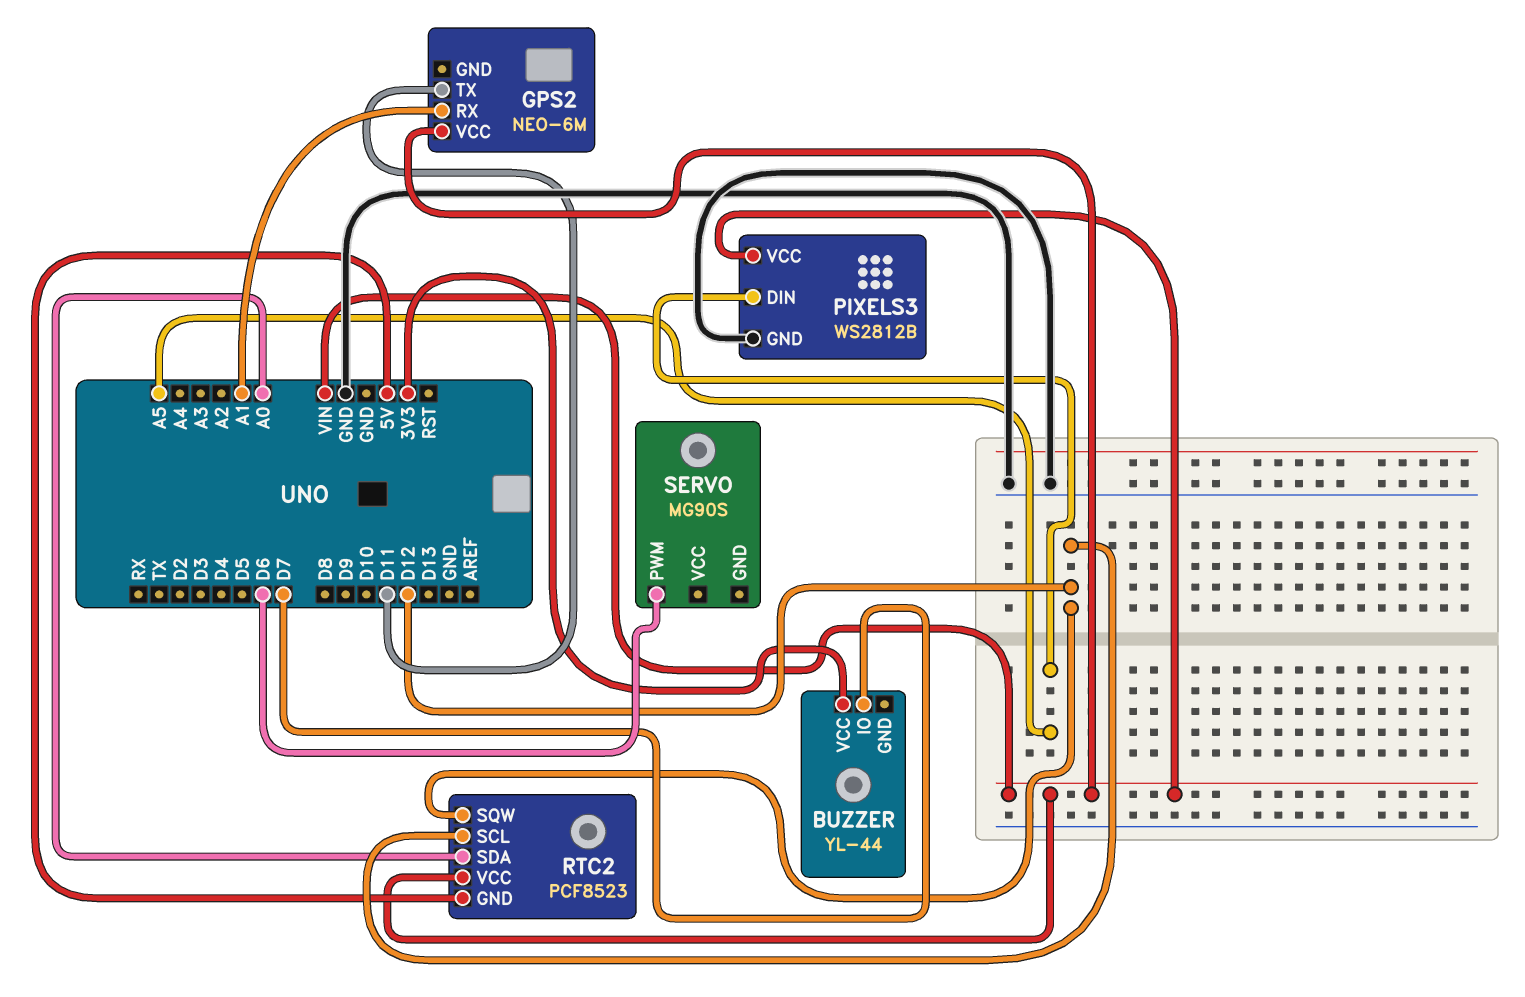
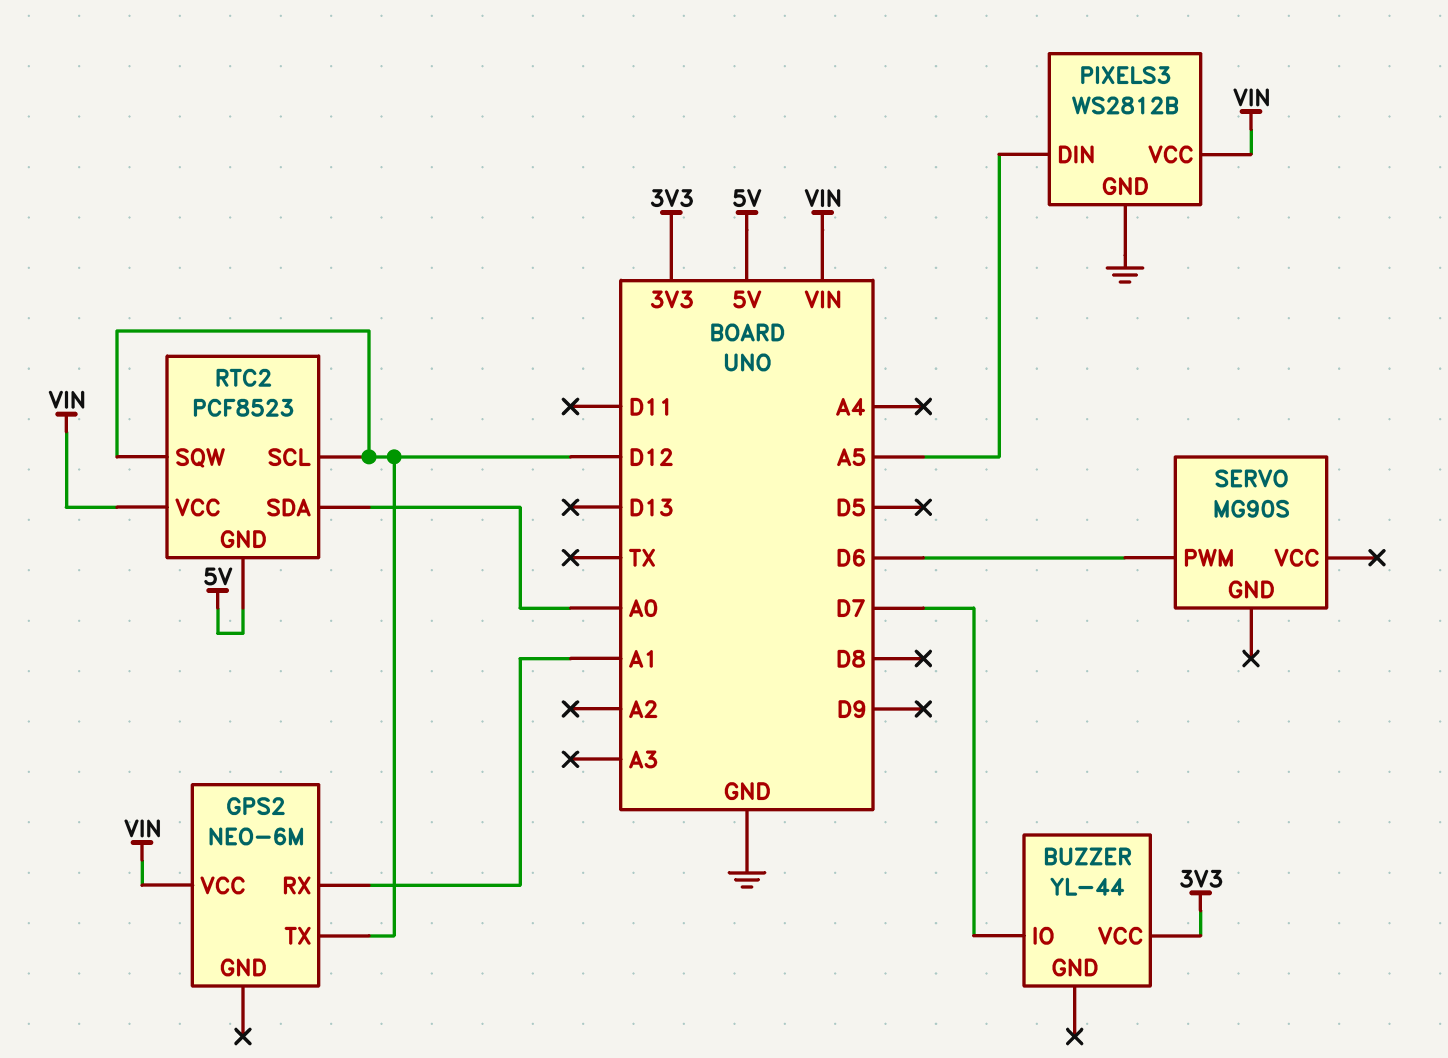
GPS2 pin TX: D11 -> D12

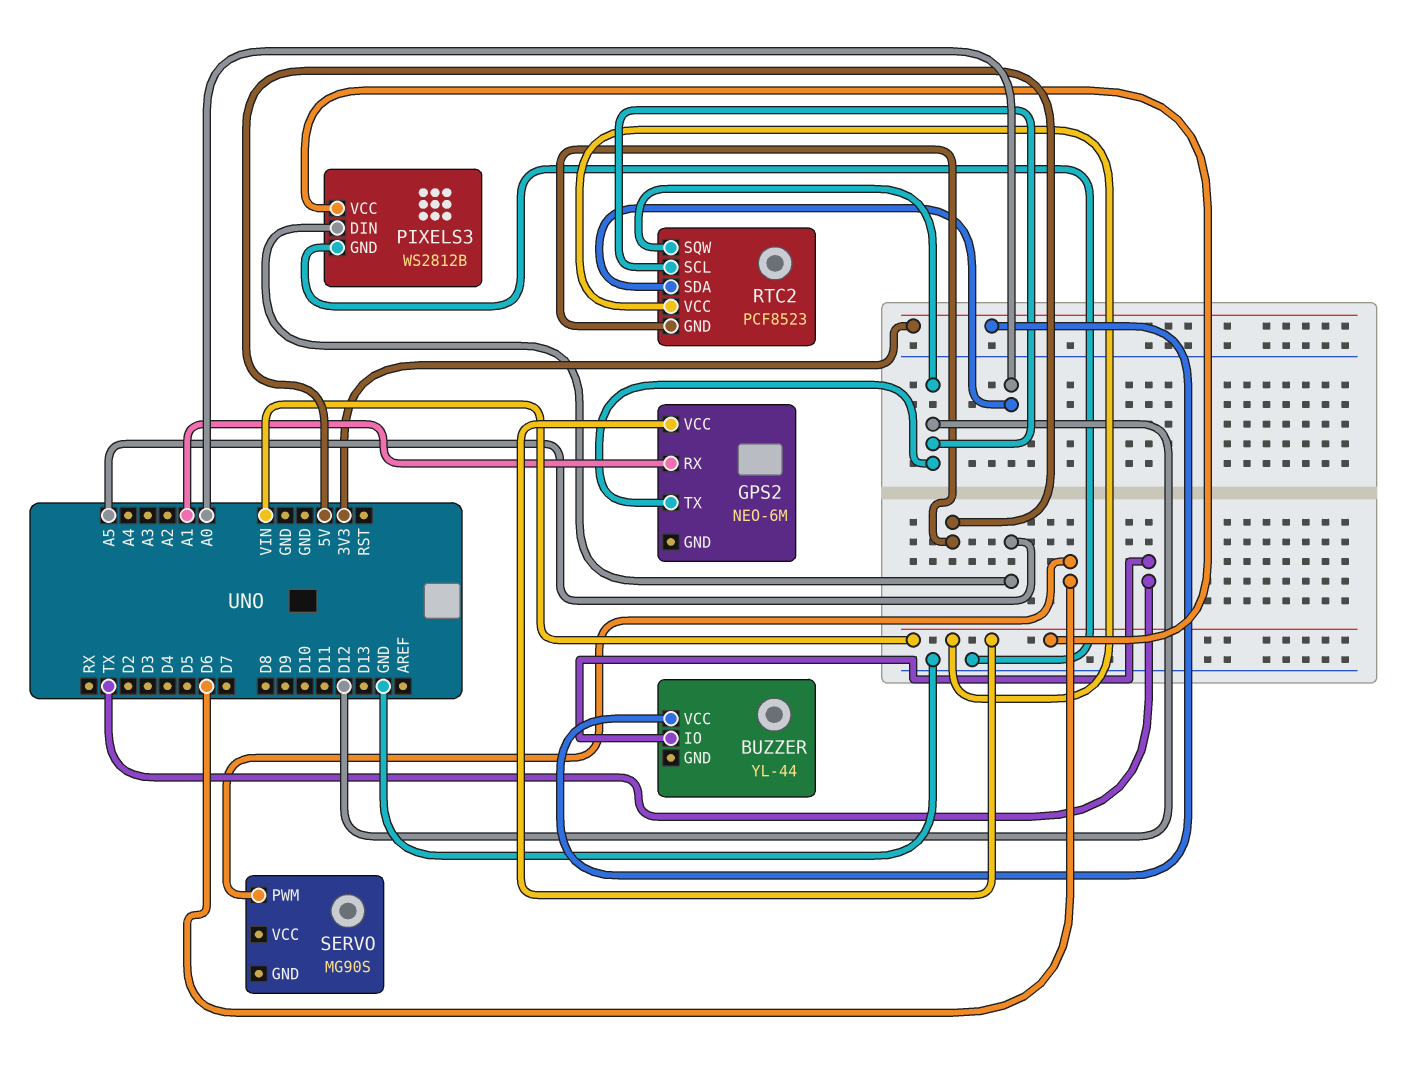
BUZZER pin IO: D7 -> TX

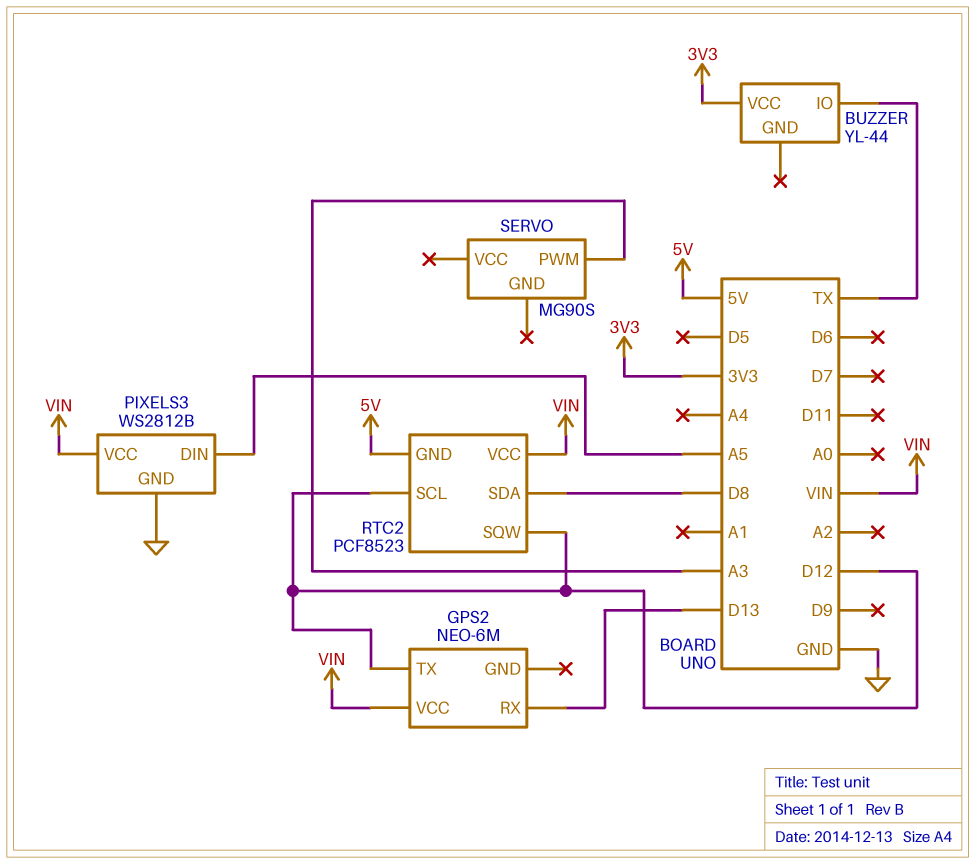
GPS2 pin RX: A1 -> D13
RTC2 pin SDA: A0 -> D8
SERVO pin PWM: D6 -> A3

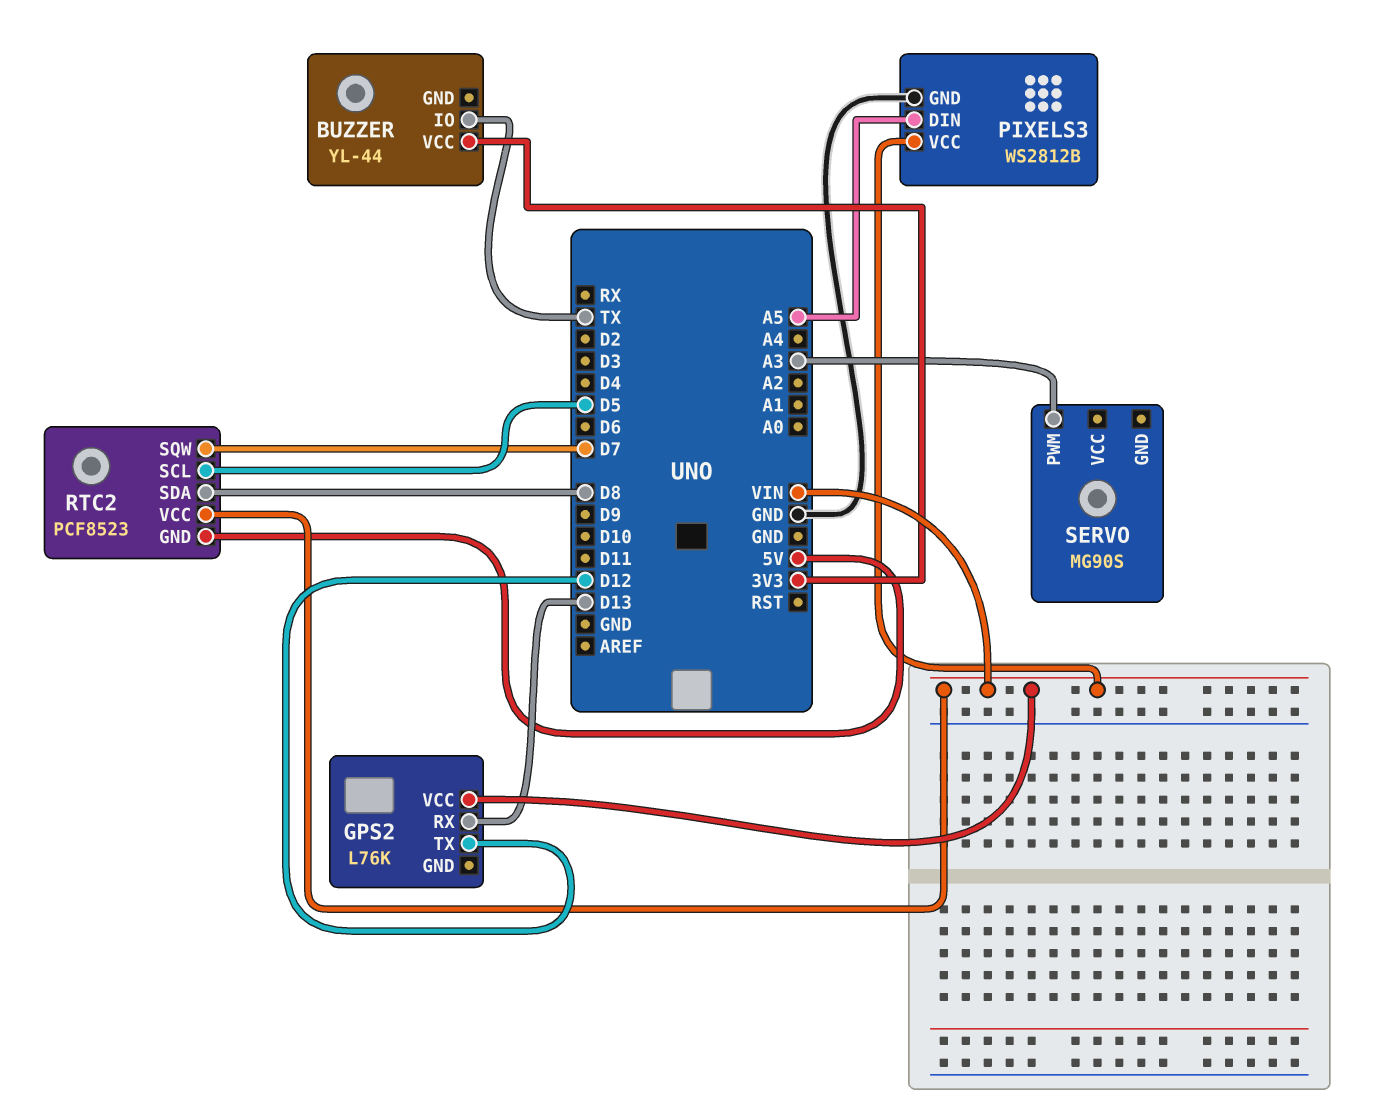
GPS2: NEO-6M -> L76K
RTC2 pin SCL: D12 -> D5
RTC2 pin SQW: D12 -> D7

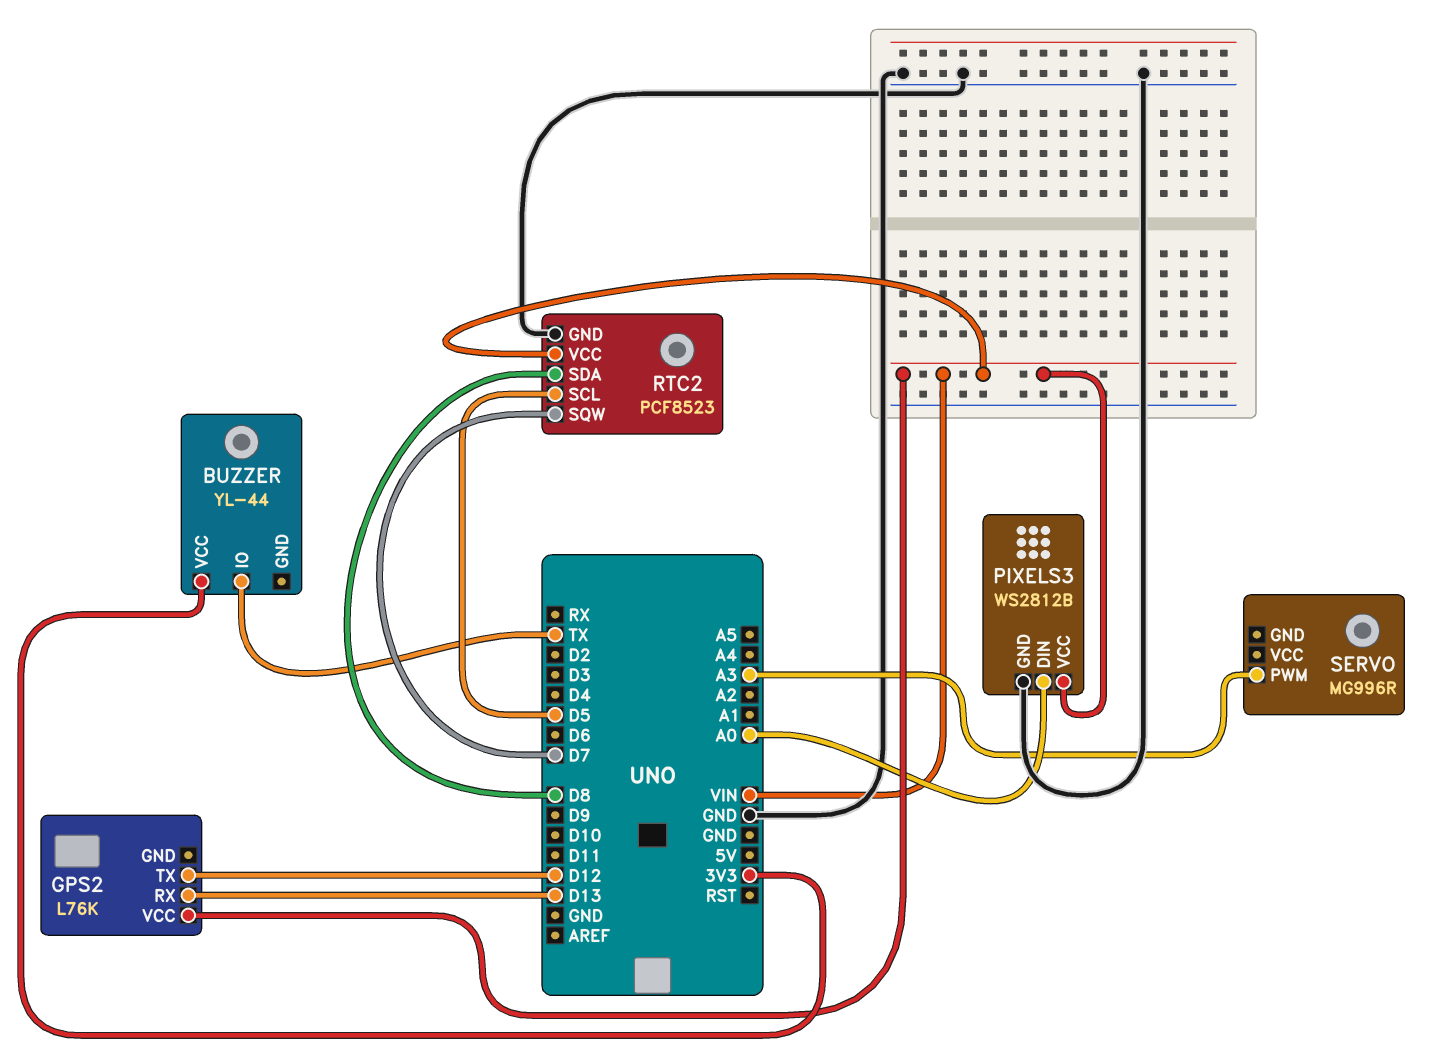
PIXELS3 pin DIN: A5 -> A0
RTC2 pin GND: 5V -> GND
SERVO: MG90S -> MG996R

